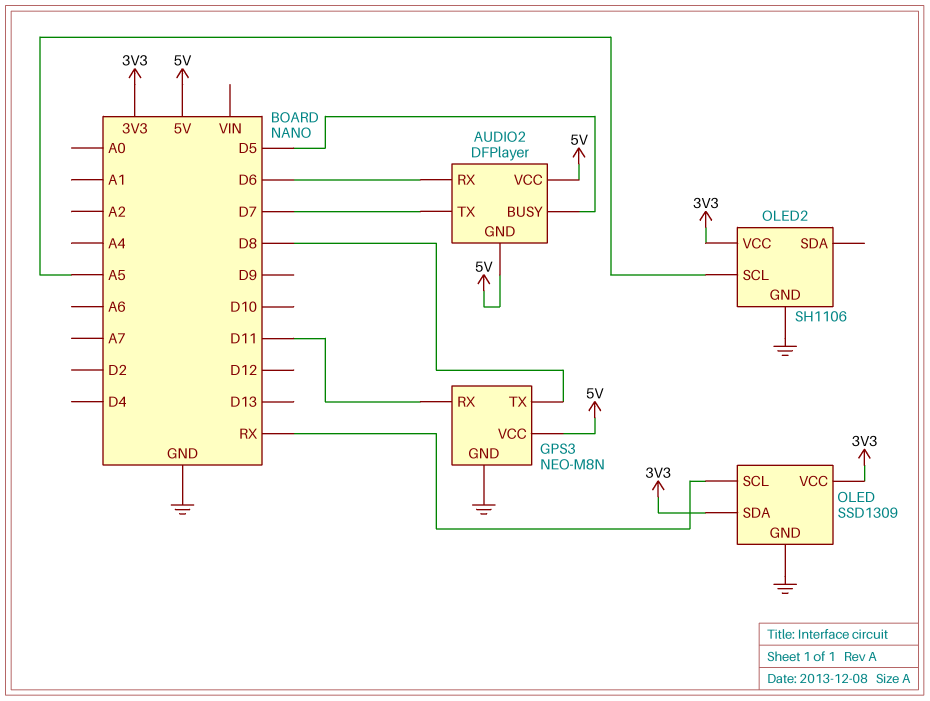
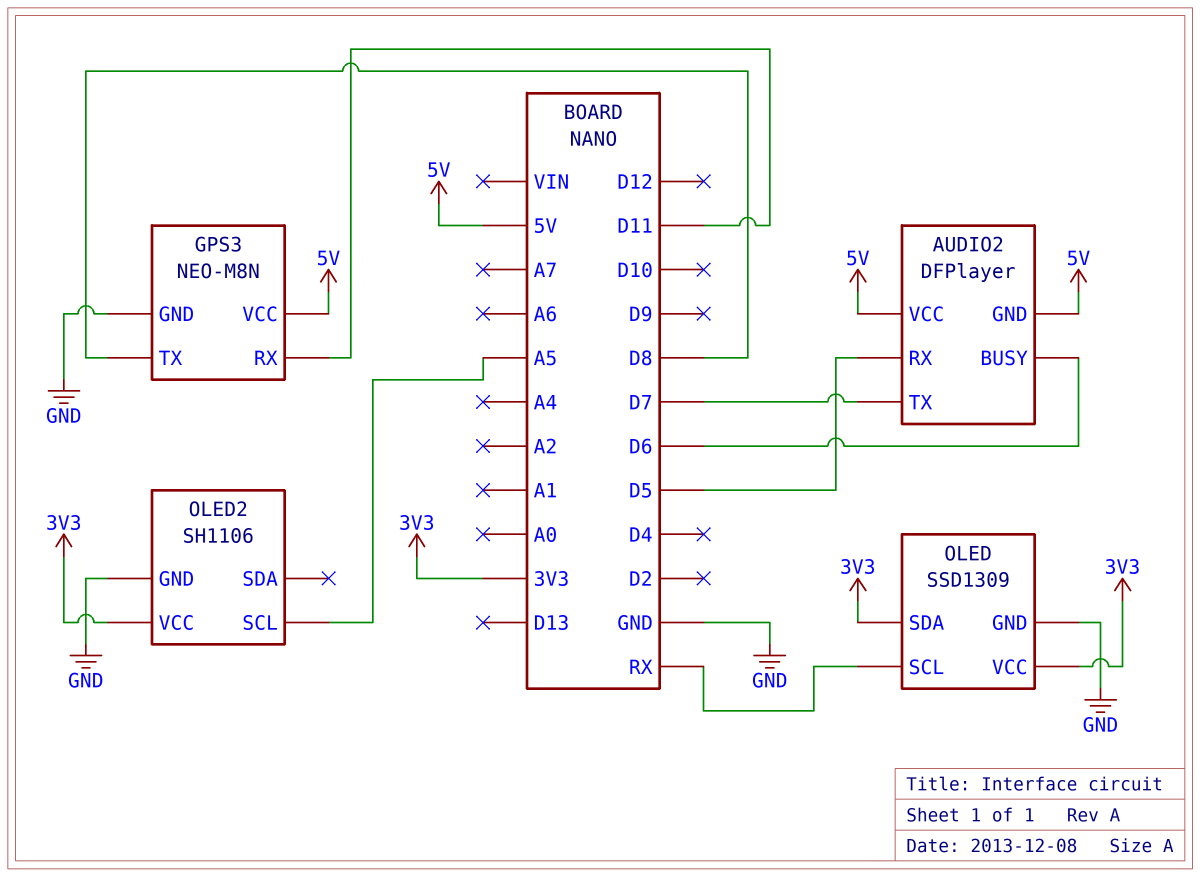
AUDIO2 pin BUSY: D5 -> D6
AUDIO2 pin RX: D6 -> D5

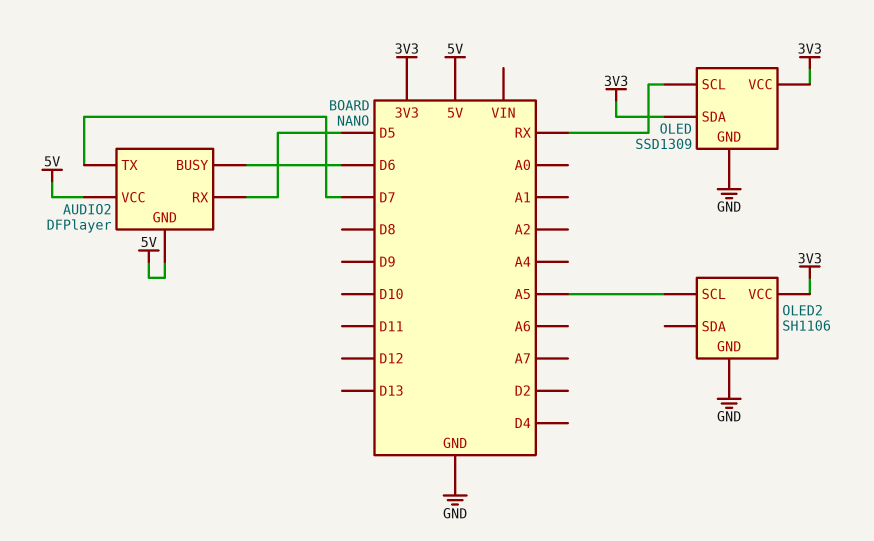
GPS3: NEO-M8N -> none
GPS3 pin GND: GND -> none
GPS3 pin RX: D11 -> none
GPS3 pin TX: D8 -> none
GPS3 pin VCC: 5V -> none

